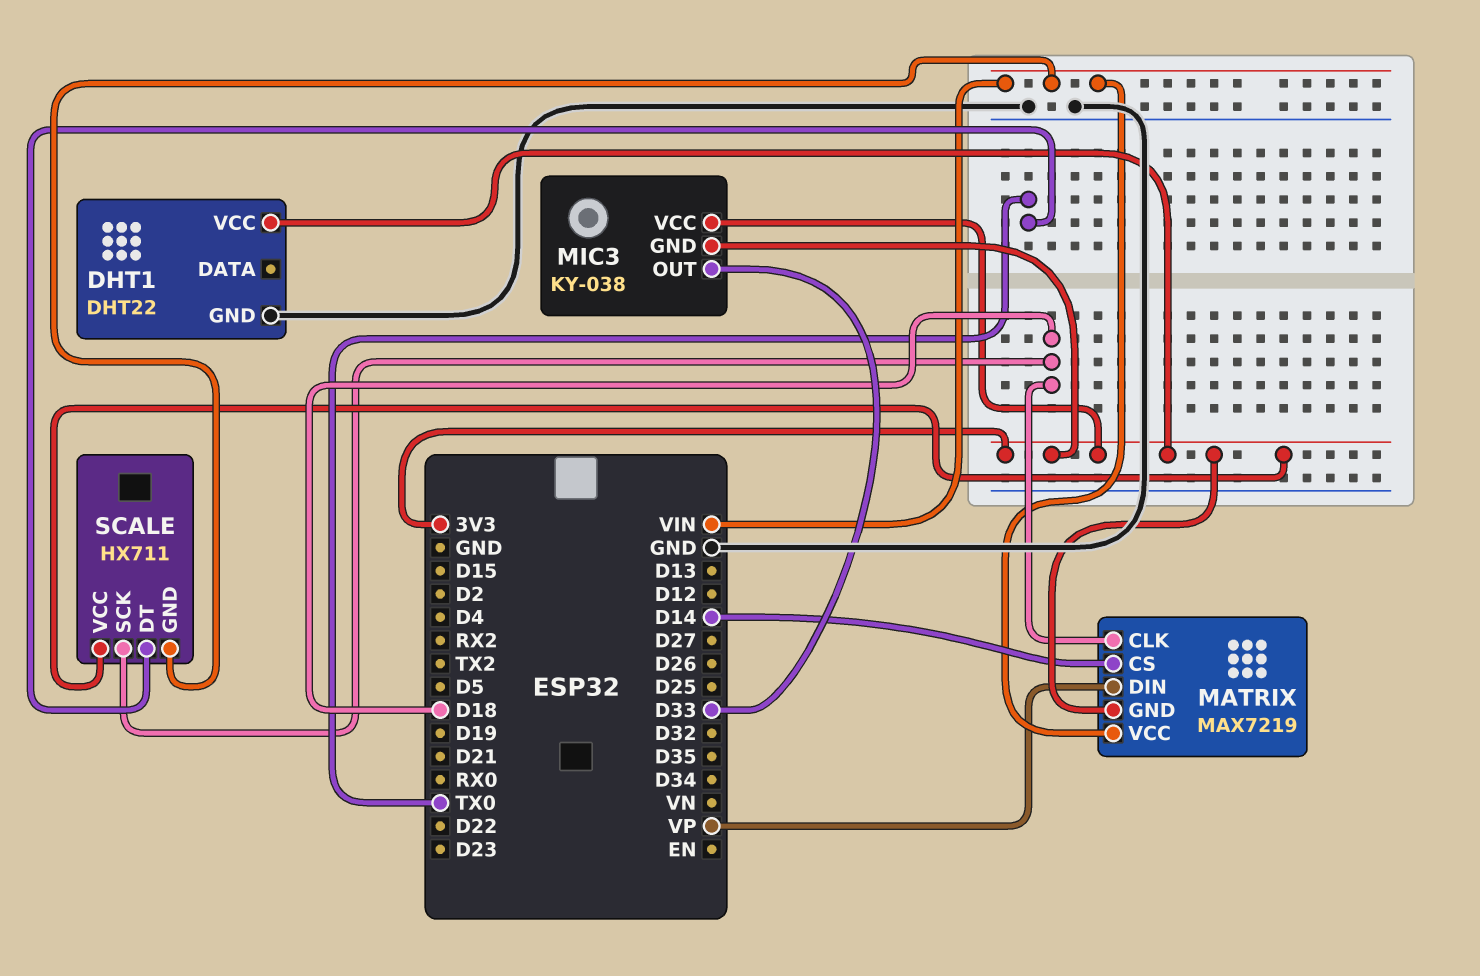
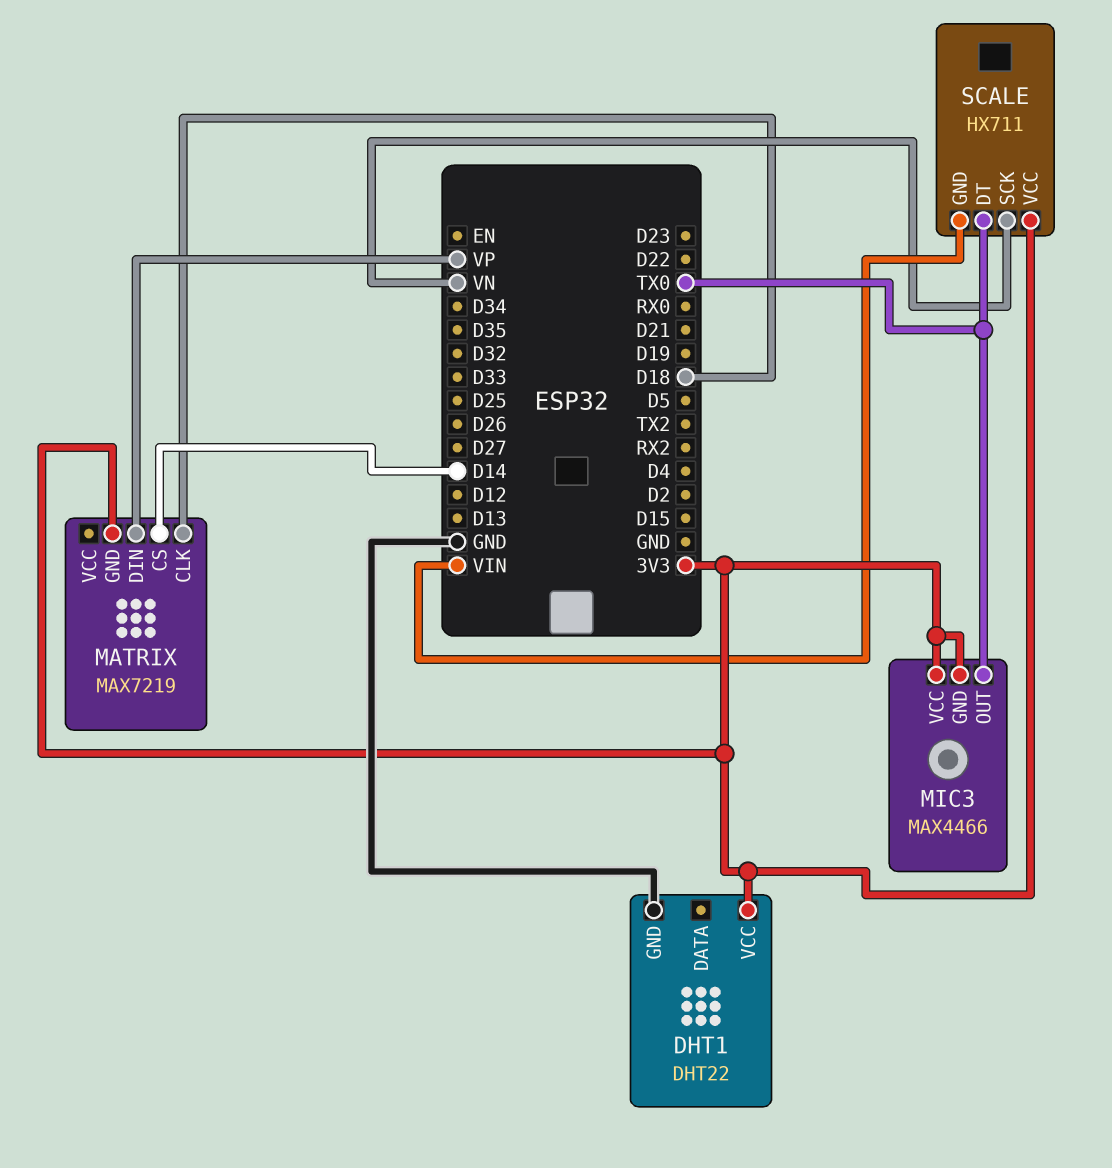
MATRIX pin VCC: VIN -> none
MIC3: KY-038 -> MAX4466
MIC3 pin OUT: D33 -> TX0
SCALE pin SCK: D18 -> VN

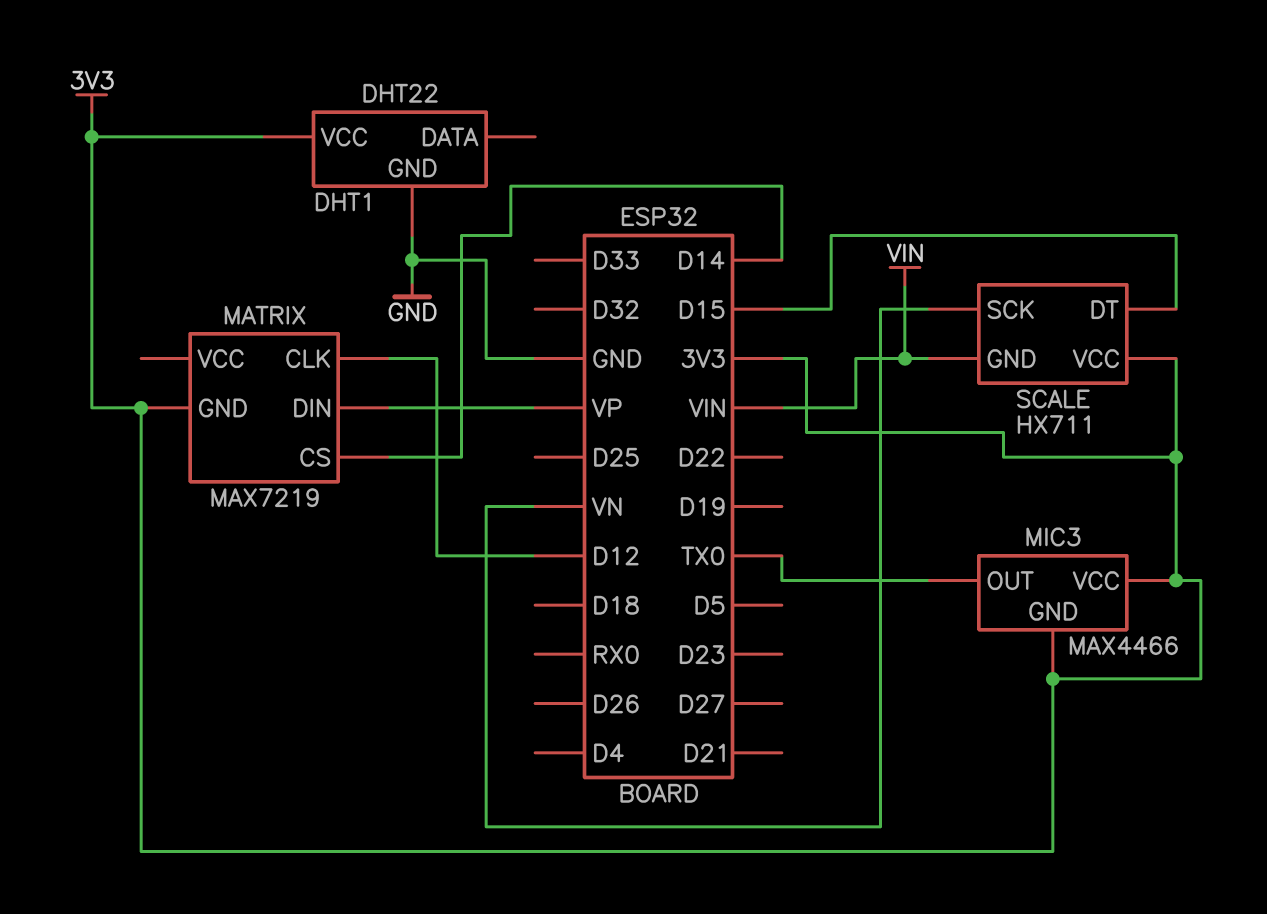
MATRIX pin CLK: D18 -> D12
SCALE pin DT: TX0 -> D15

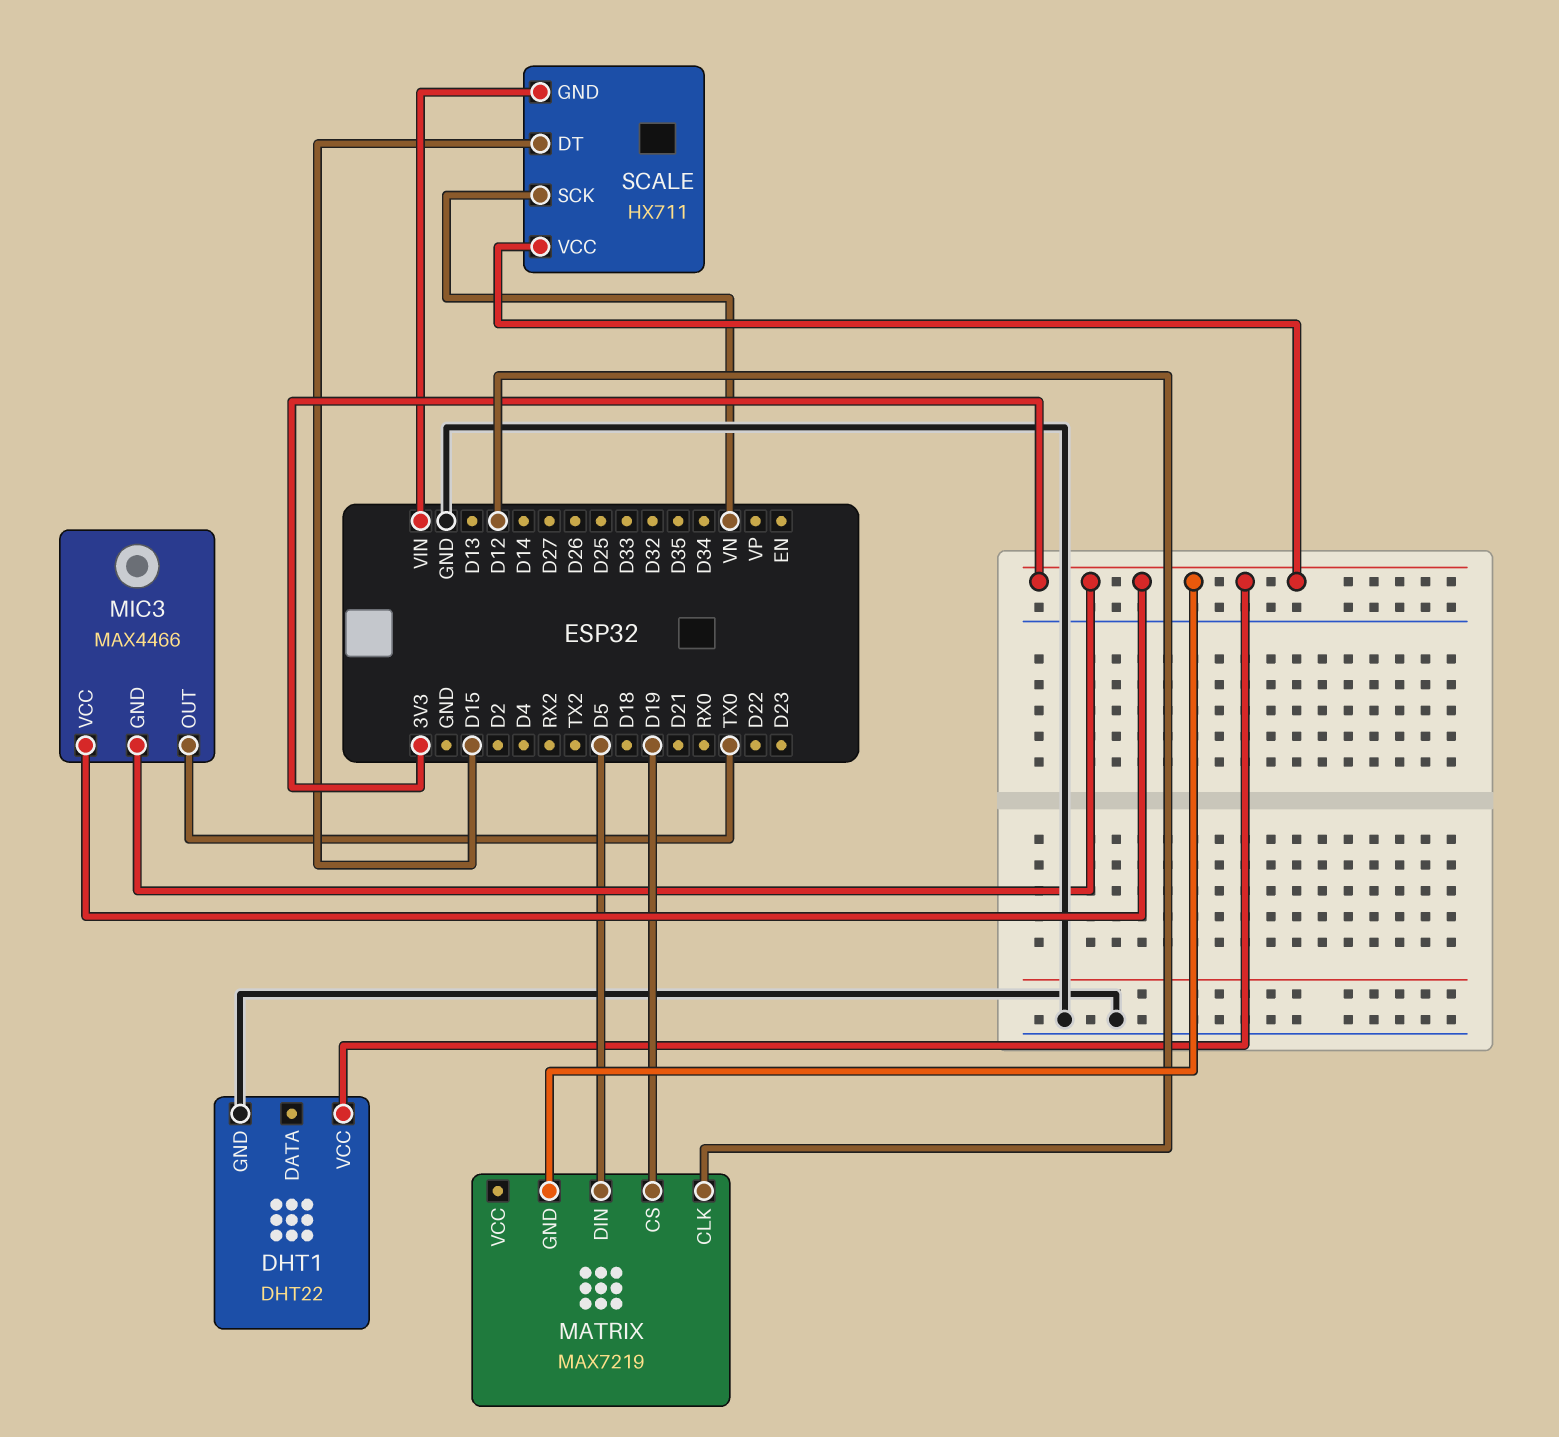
MATRIX pin CS: D14 -> D19
MATRIX pin DIN: VP -> D5

